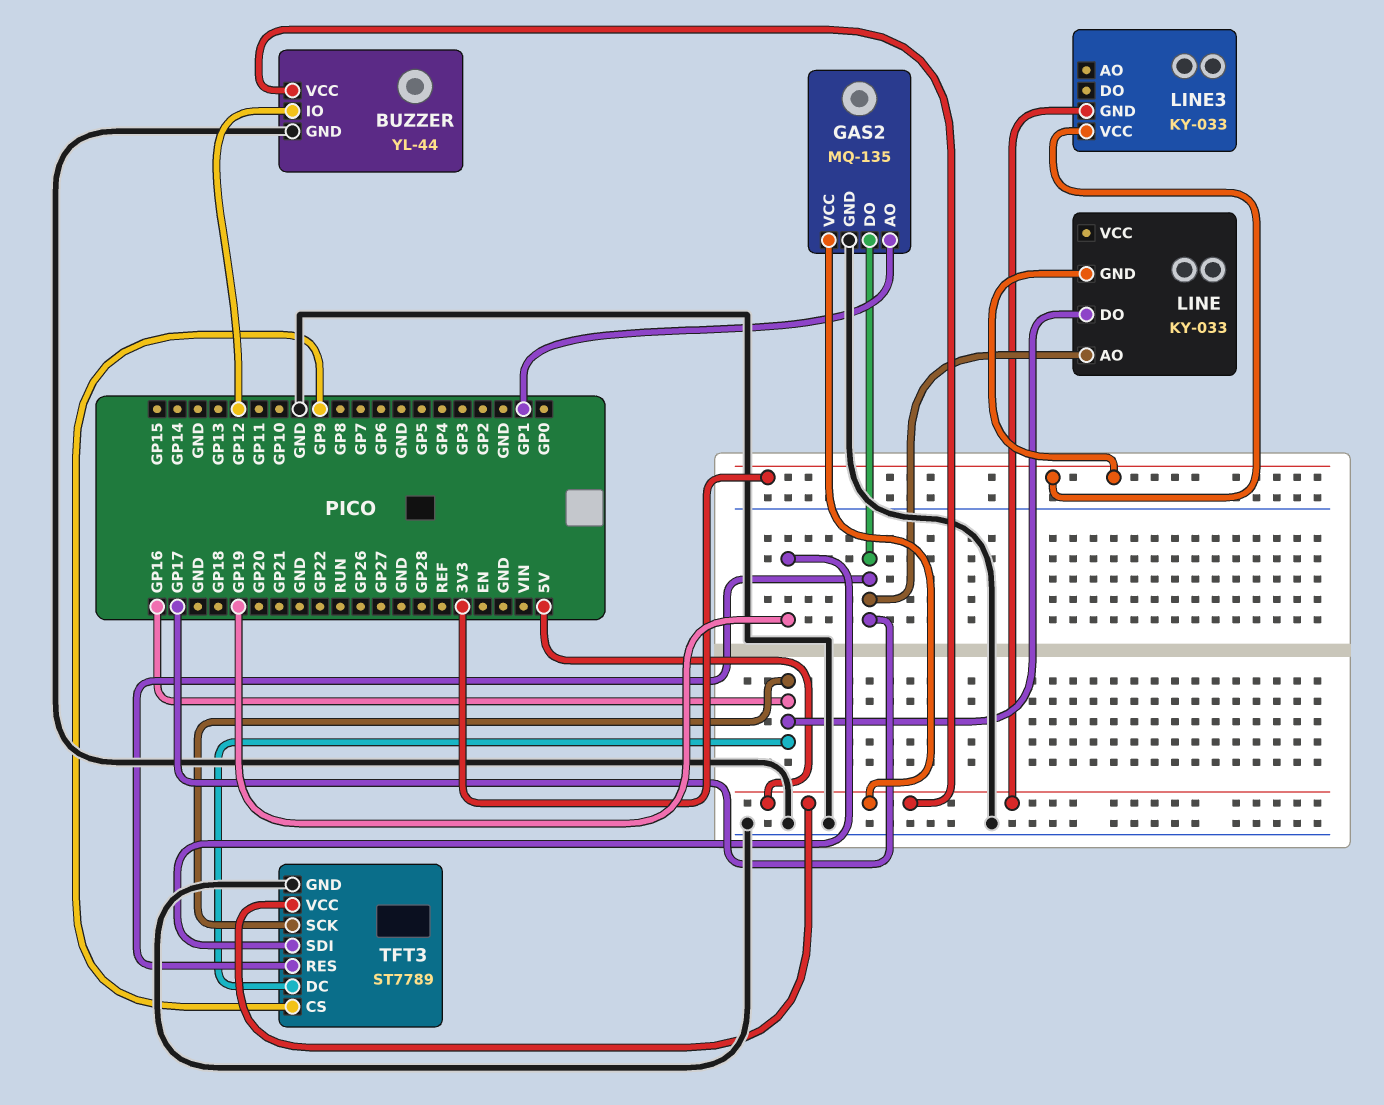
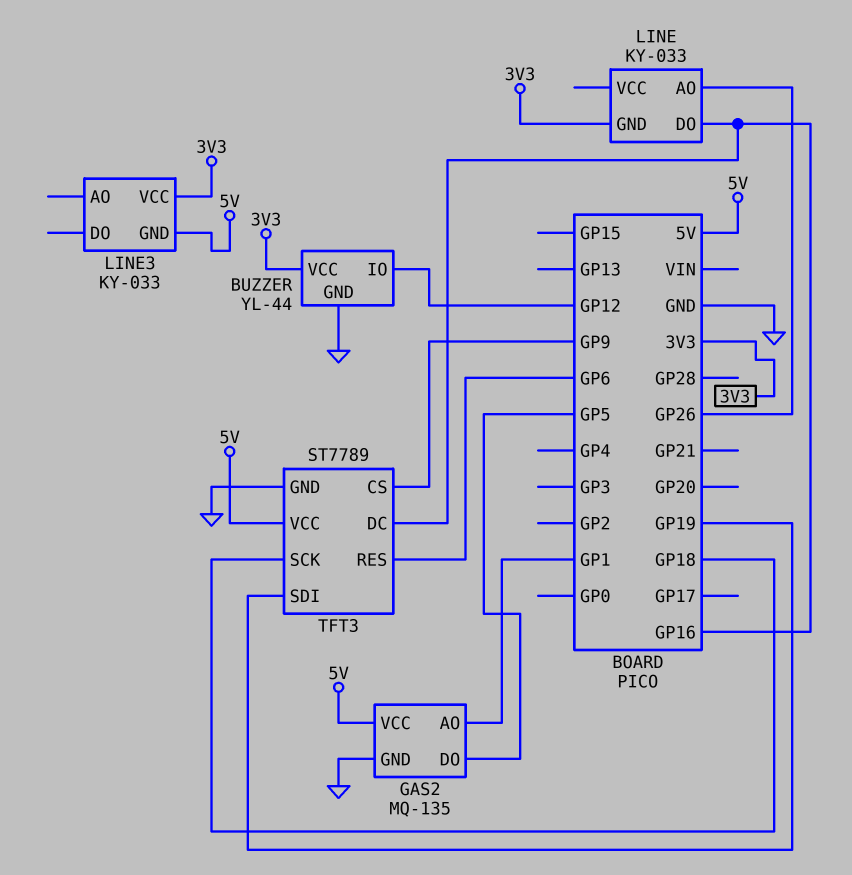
BUZZER pin VCC: 5V -> 3V3
GAS2 pin DO: GP17 -> GP5
LINE pin AO: GP17 -> GP26
TFT3 pin RES: GP17 -> GP6
TFT3 pin SCK: GP16 -> GP18

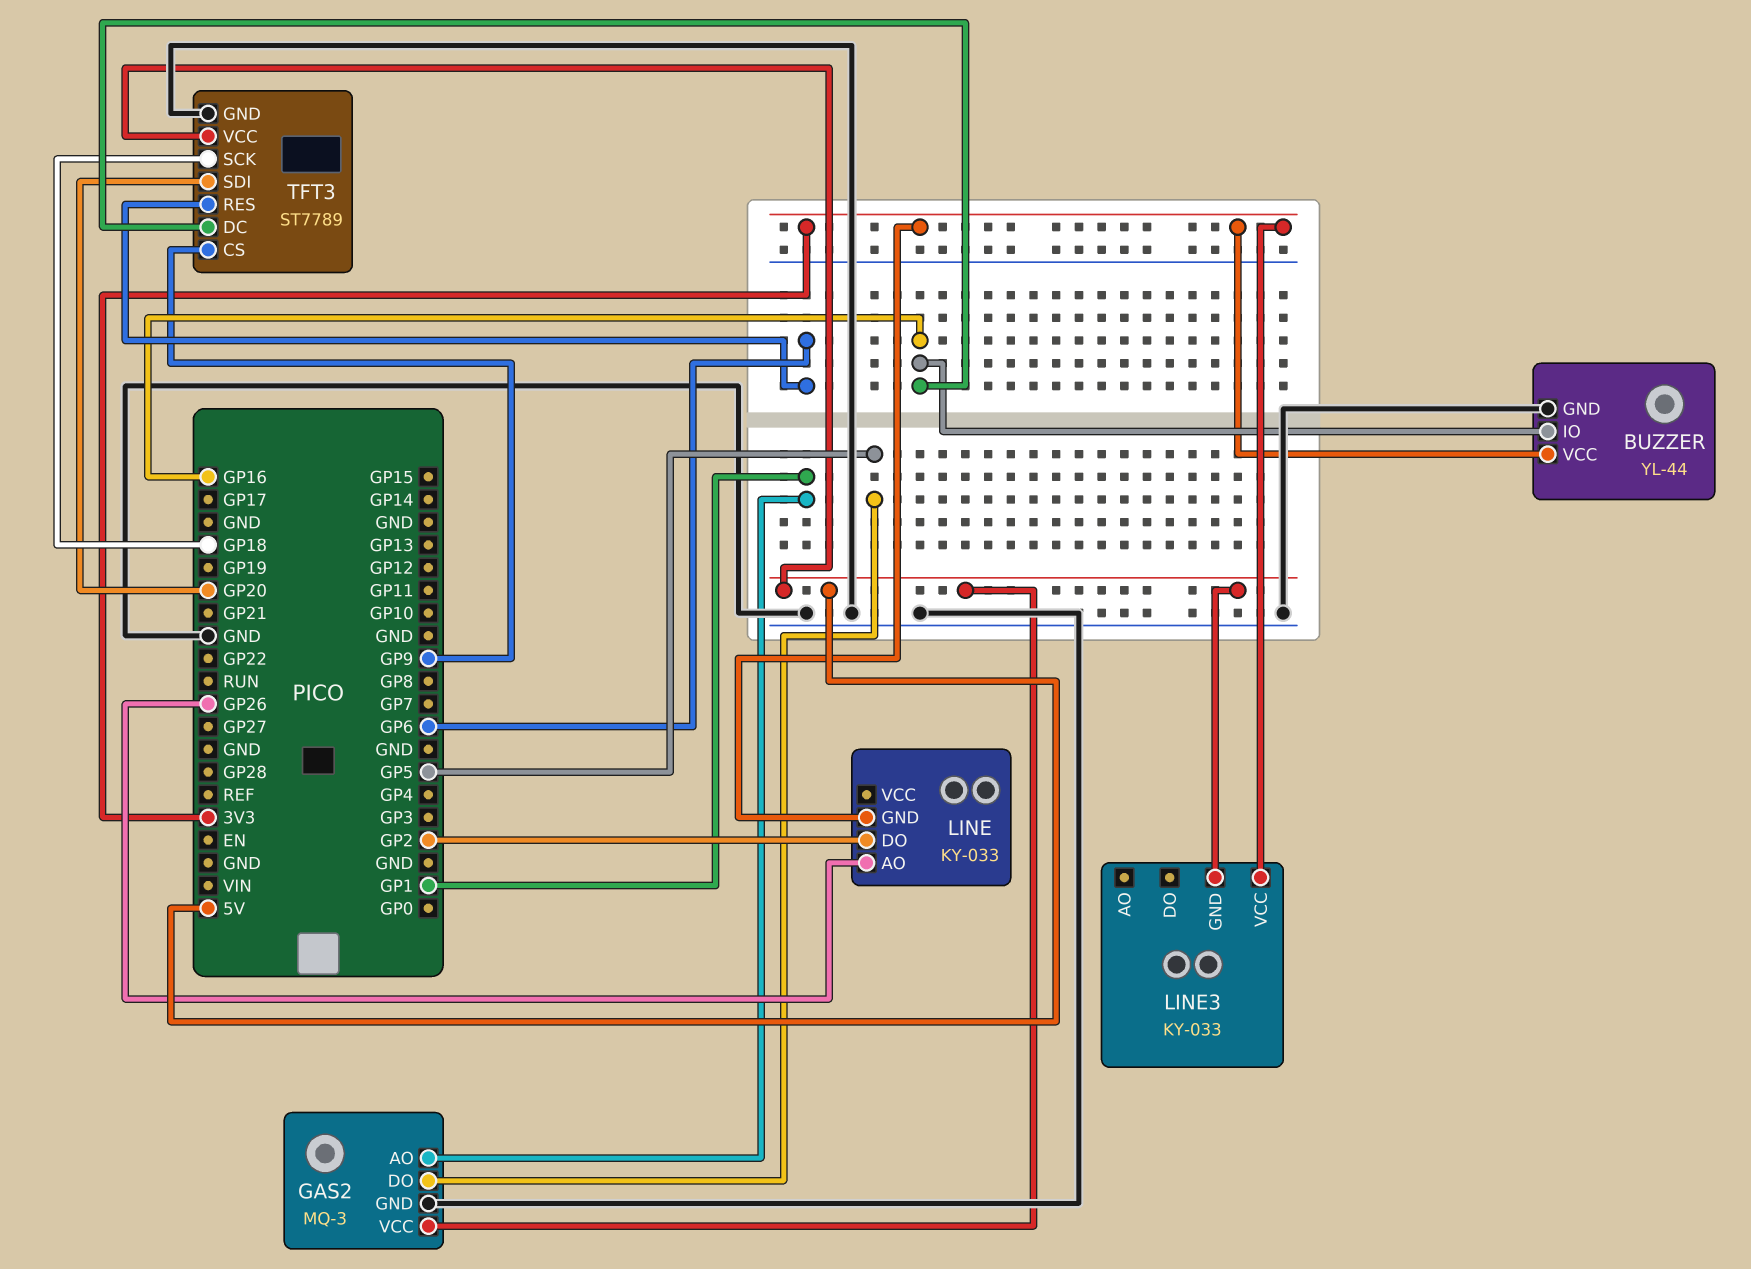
BUZZER pin IO: GP12 -> GP16
GAS2: MQ-135 -> MQ-3
LINE pin DO: GP16 -> GP2
TFT3 pin SDI: GP19 -> GP20

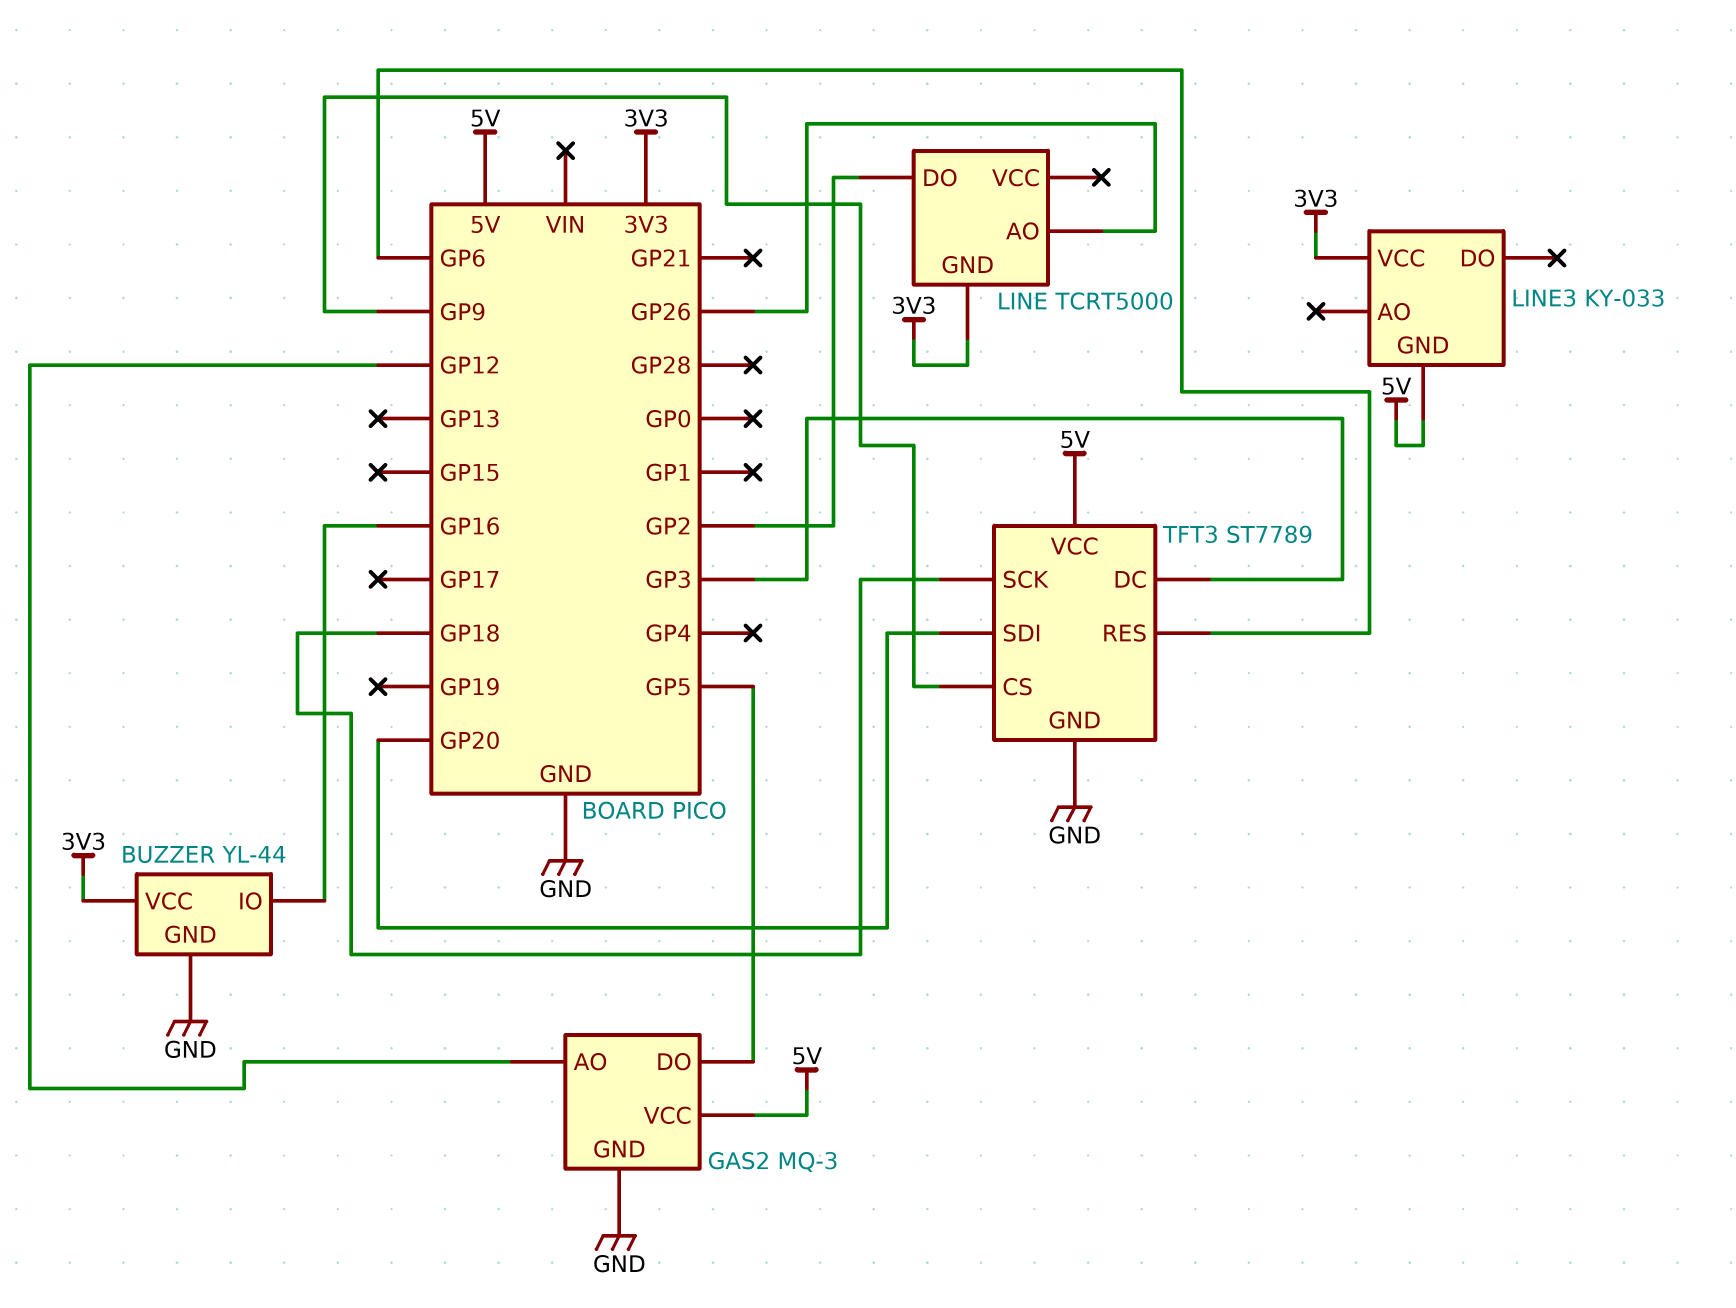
GAS2 pin AO: GP1 -> GP12
LINE: KY-033 -> TCRT5000
TFT3 pin DC: GP16 -> GP3

